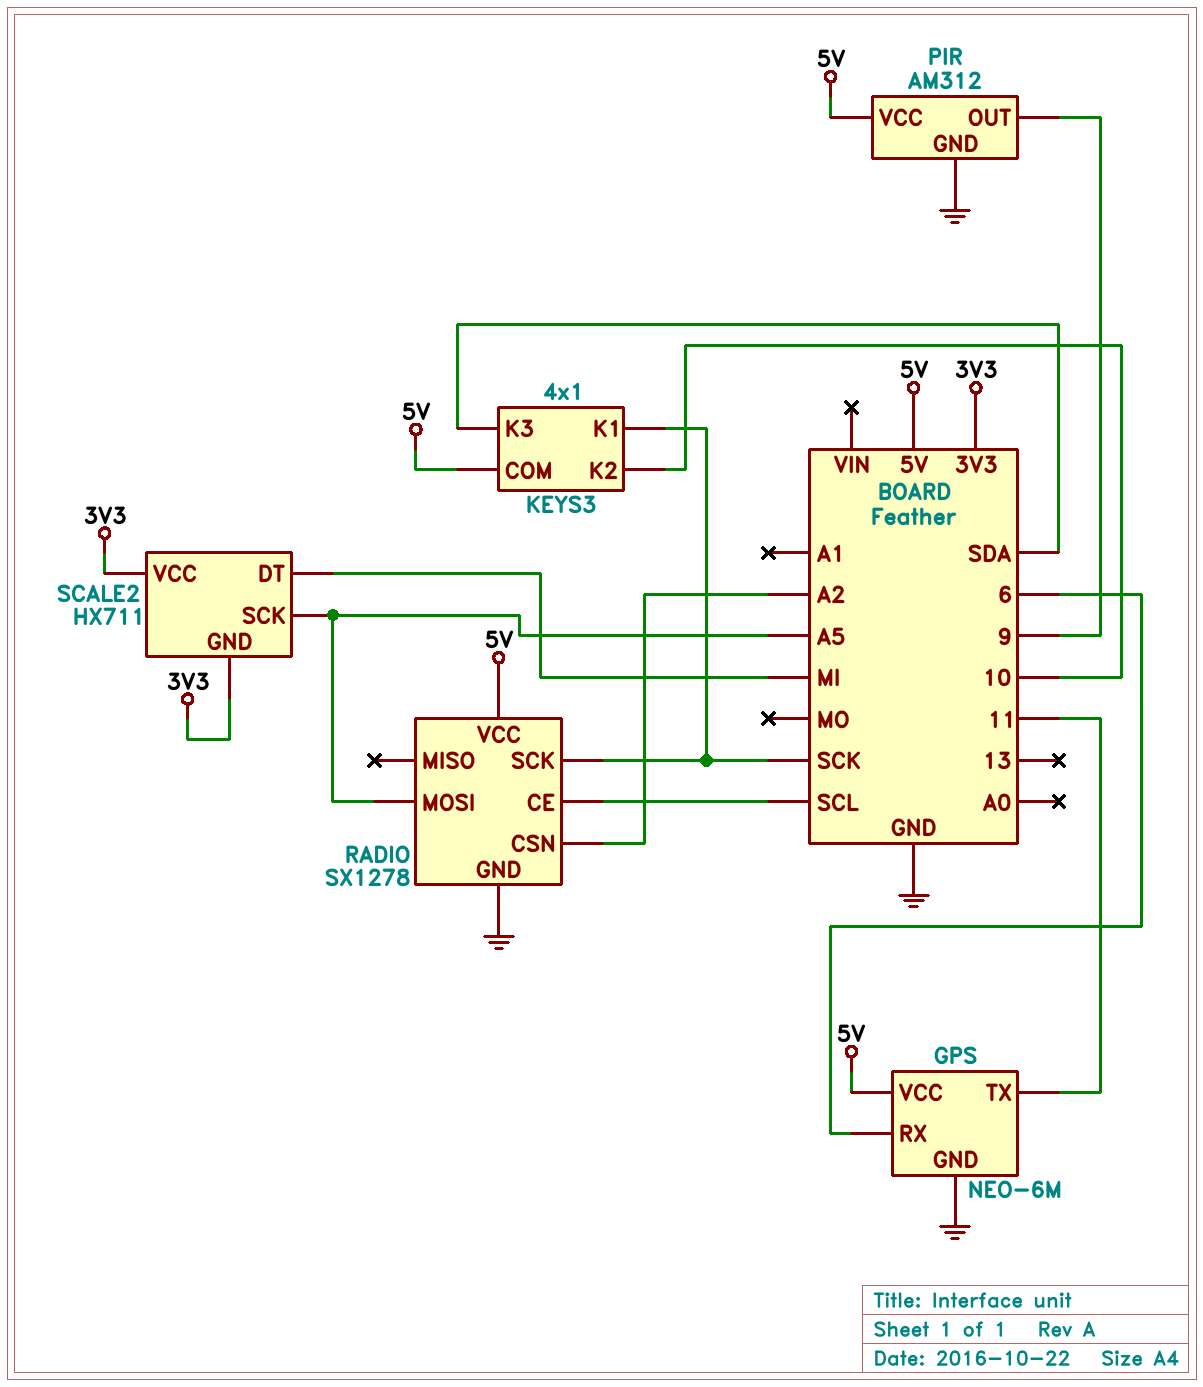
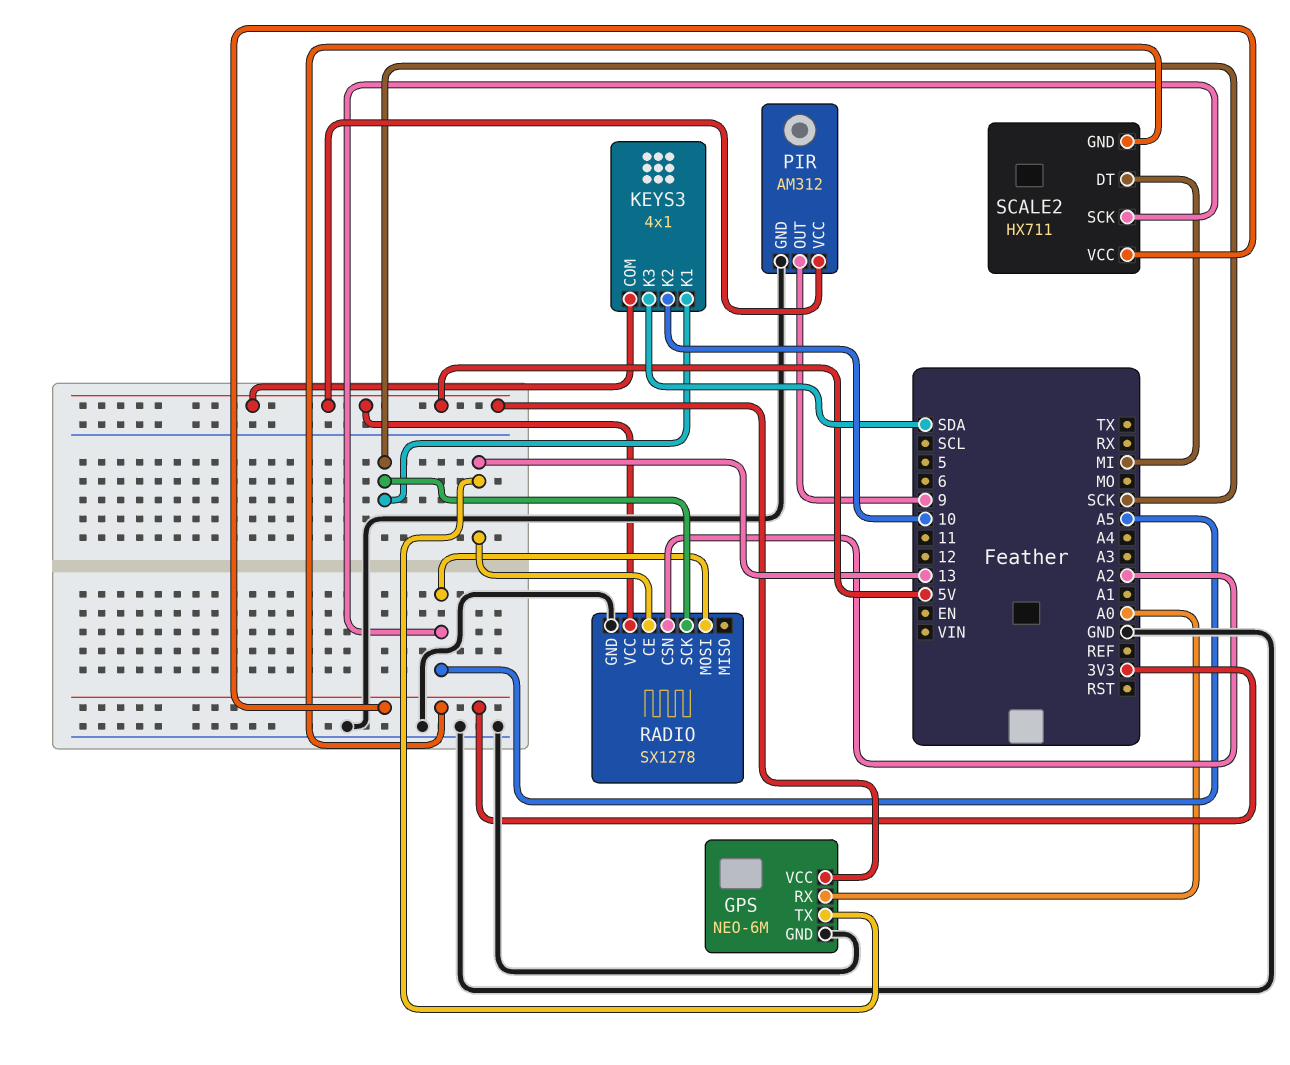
GPS pin RX: 6 -> A0
GPS pin TX: 11 -> 13
RADIO pin CE: SCL -> 13

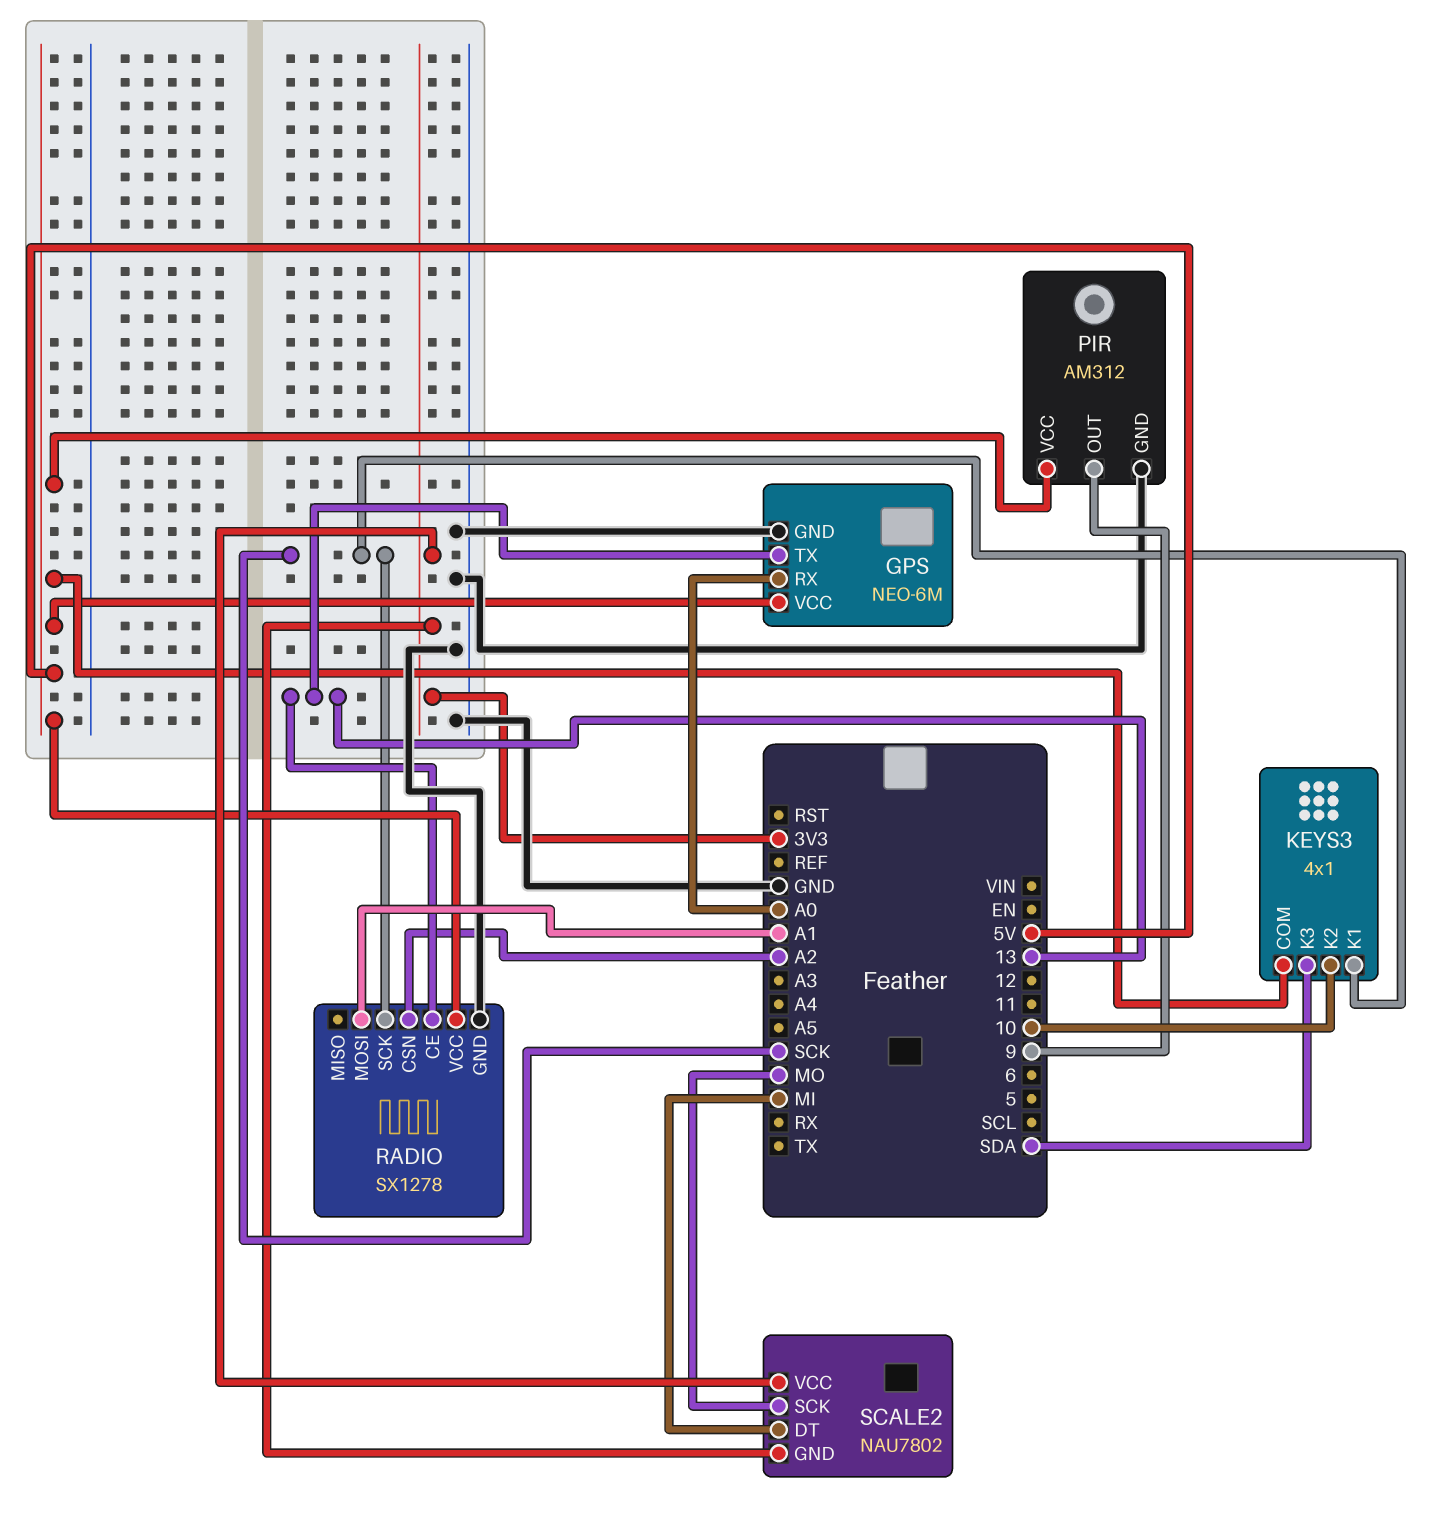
RADIO pin MOSI: A5 -> A1
SCALE2: HX711 -> NAU7802
SCALE2 pin SCK: A5 -> MO

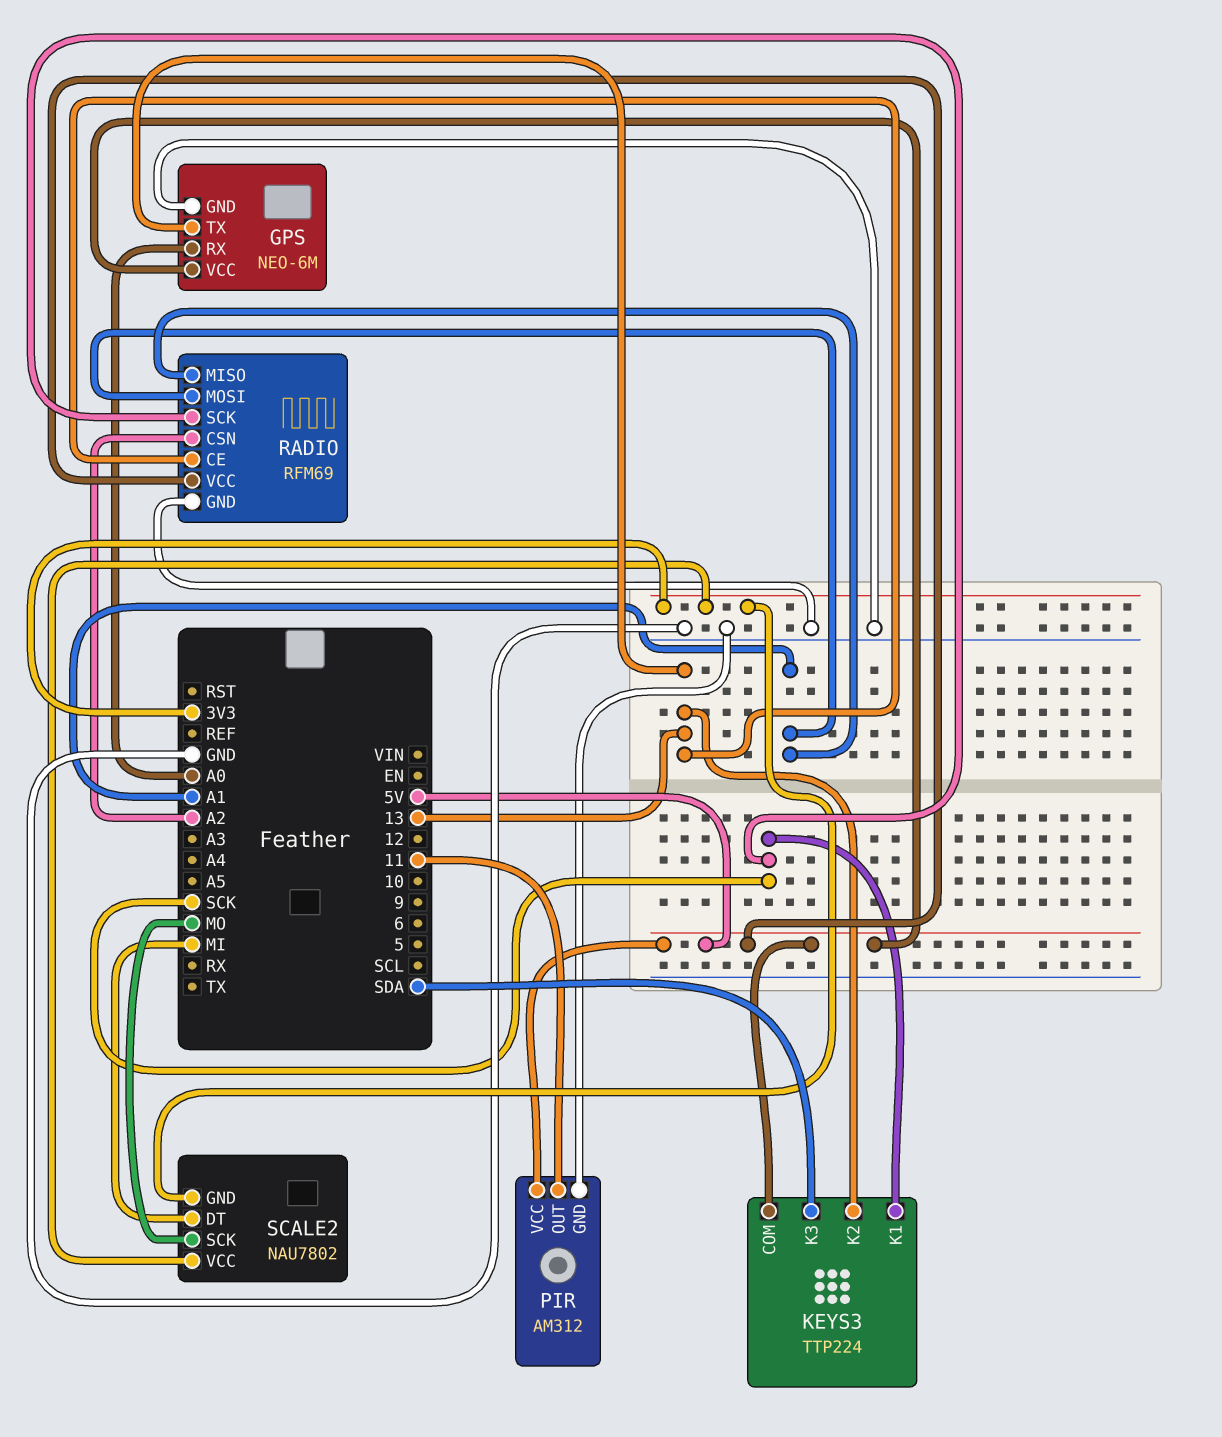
KEYS3: 4x1 -> TTP224
KEYS3 pin K2: 10 -> 13
PIR pin OUT: 9 -> 11
RADIO: SX1278 -> RFM69
RADIO pin MISO: none -> A1

